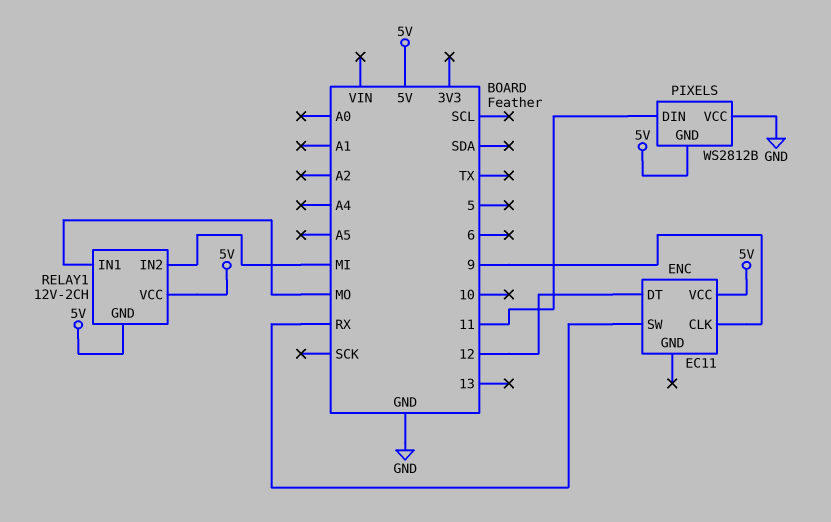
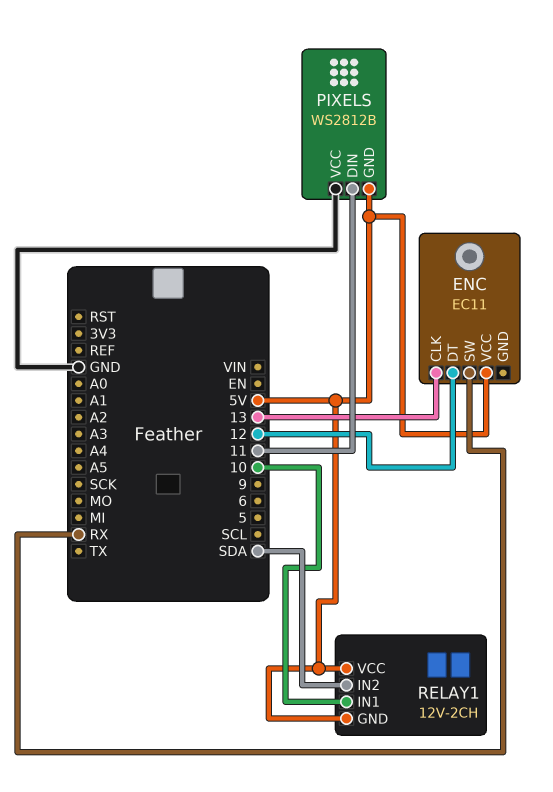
ENC pin CLK: 9 -> 13
RELAY1 pin IN1: MO -> 10
RELAY1 pin IN2: MI -> SDA

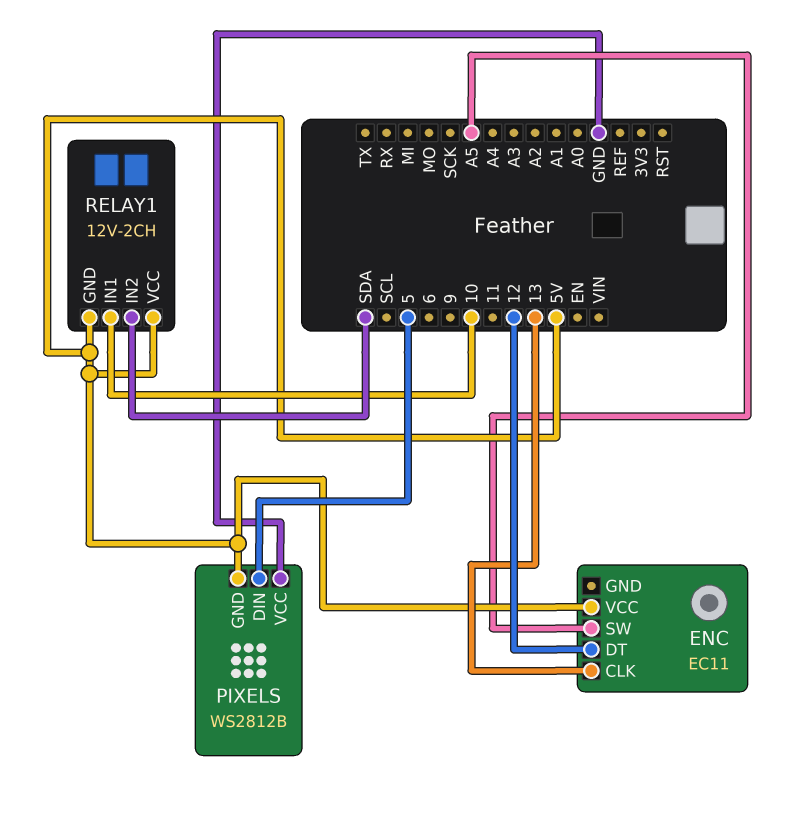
ENC pin SW: RX -> A5
PIXELS pin DIN: 11 -> 5

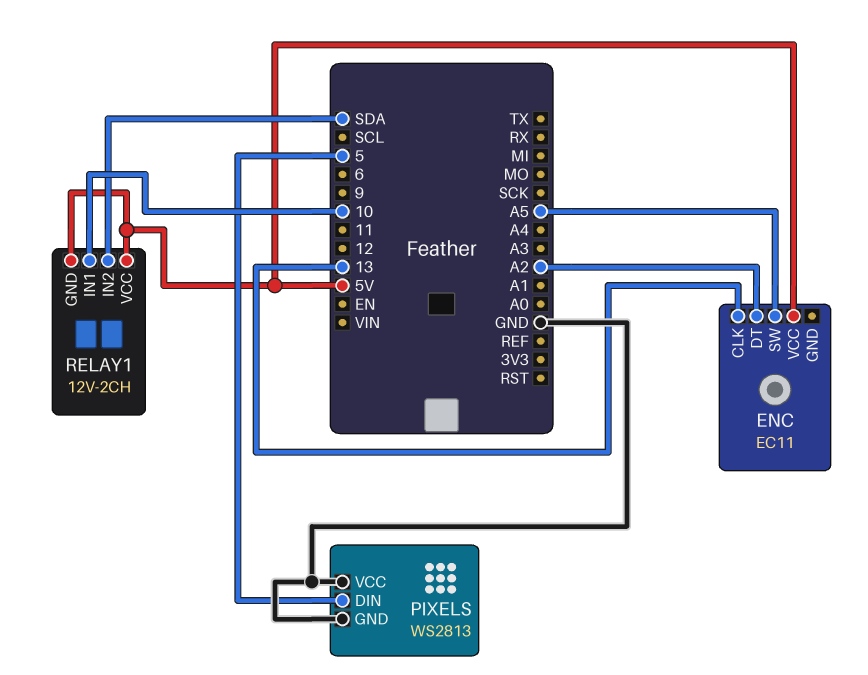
ENC pin DT: 12 -> A2
PIXELS: WS2812B -> WS2813
PIXELS pin GND: 5V -> GND

